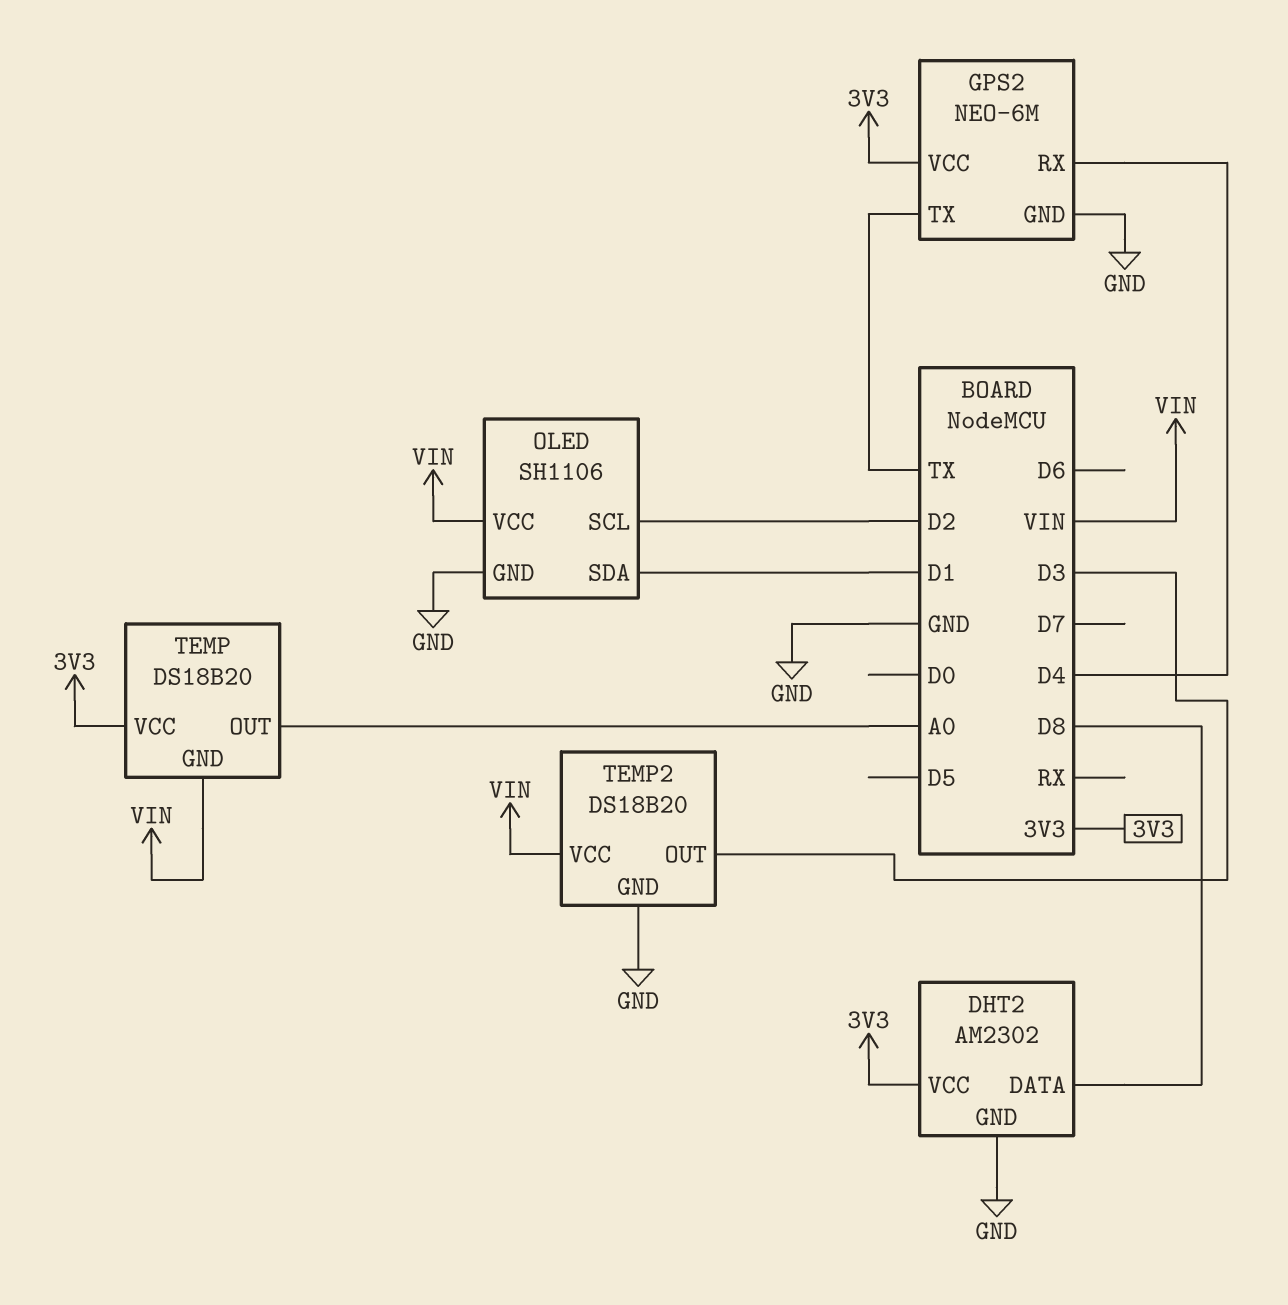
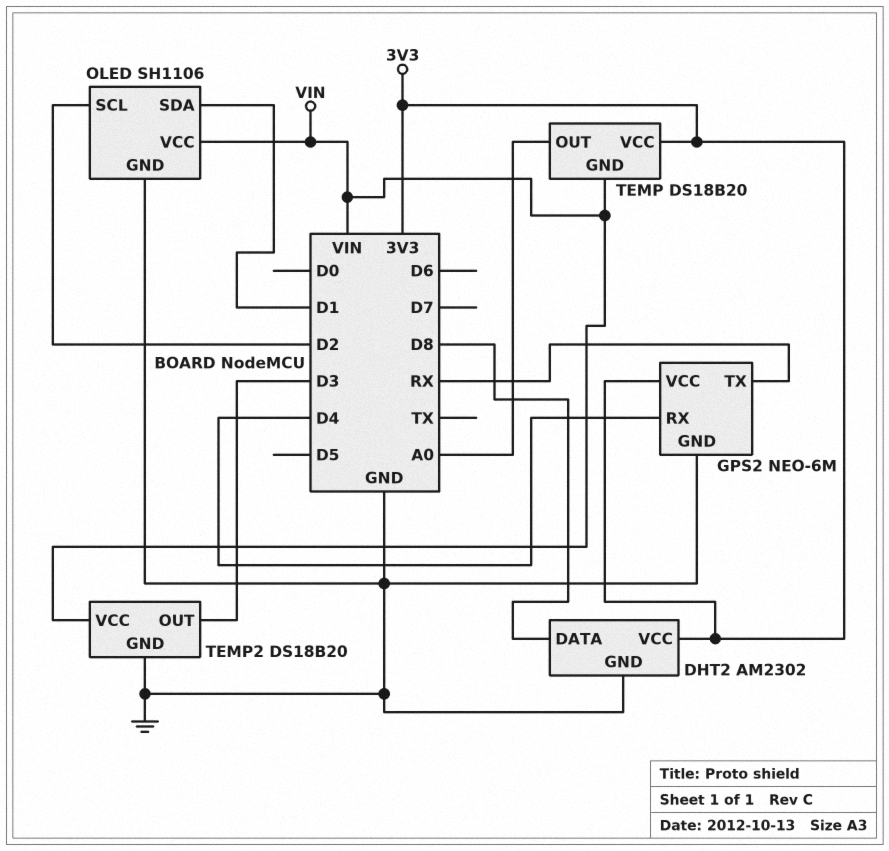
GPS2 pin TX: TX -> RX

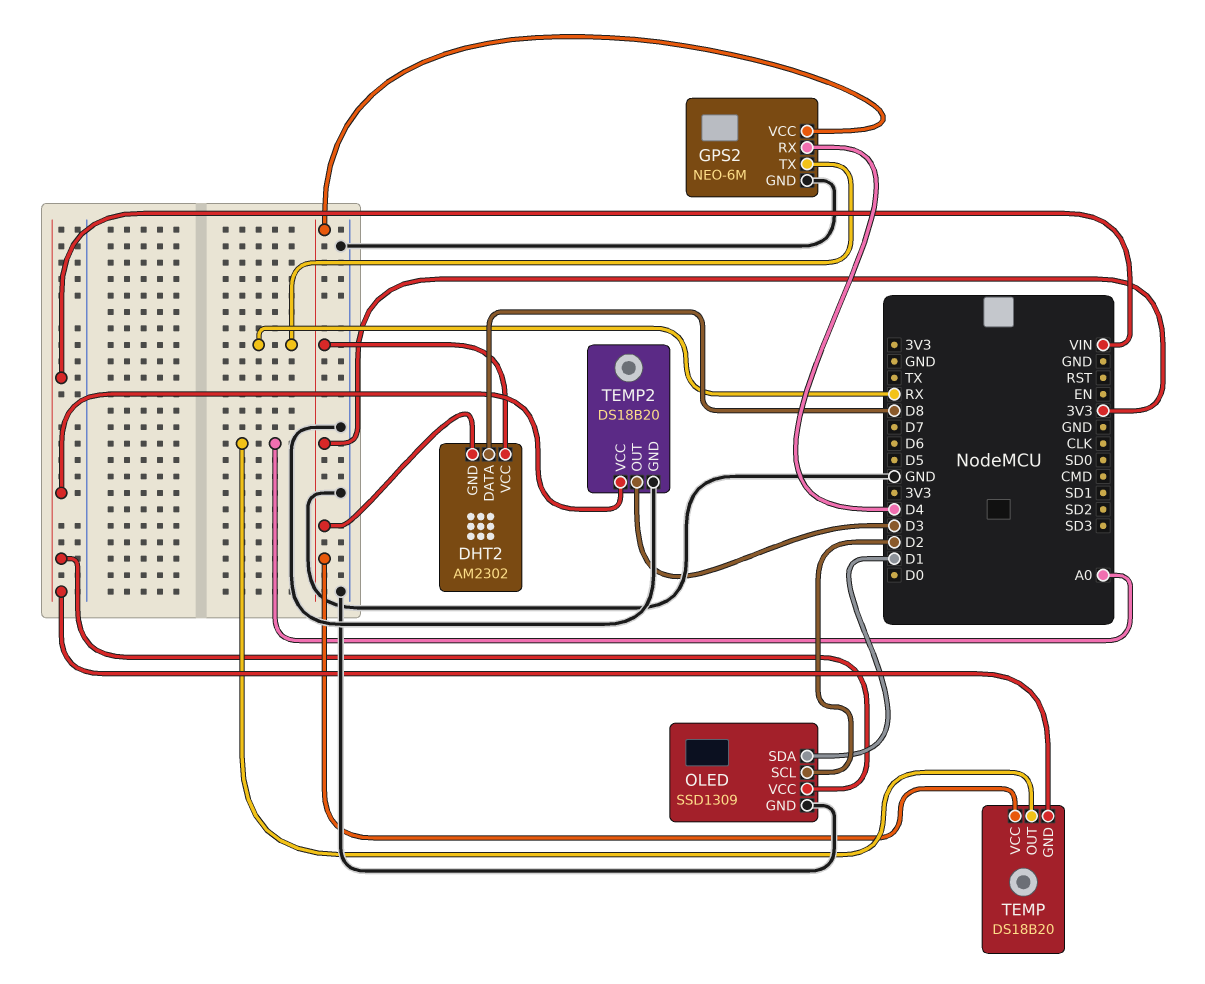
DHT2 pin GND: GND -> 3V3
OLED: SH1106 -> SSD1309

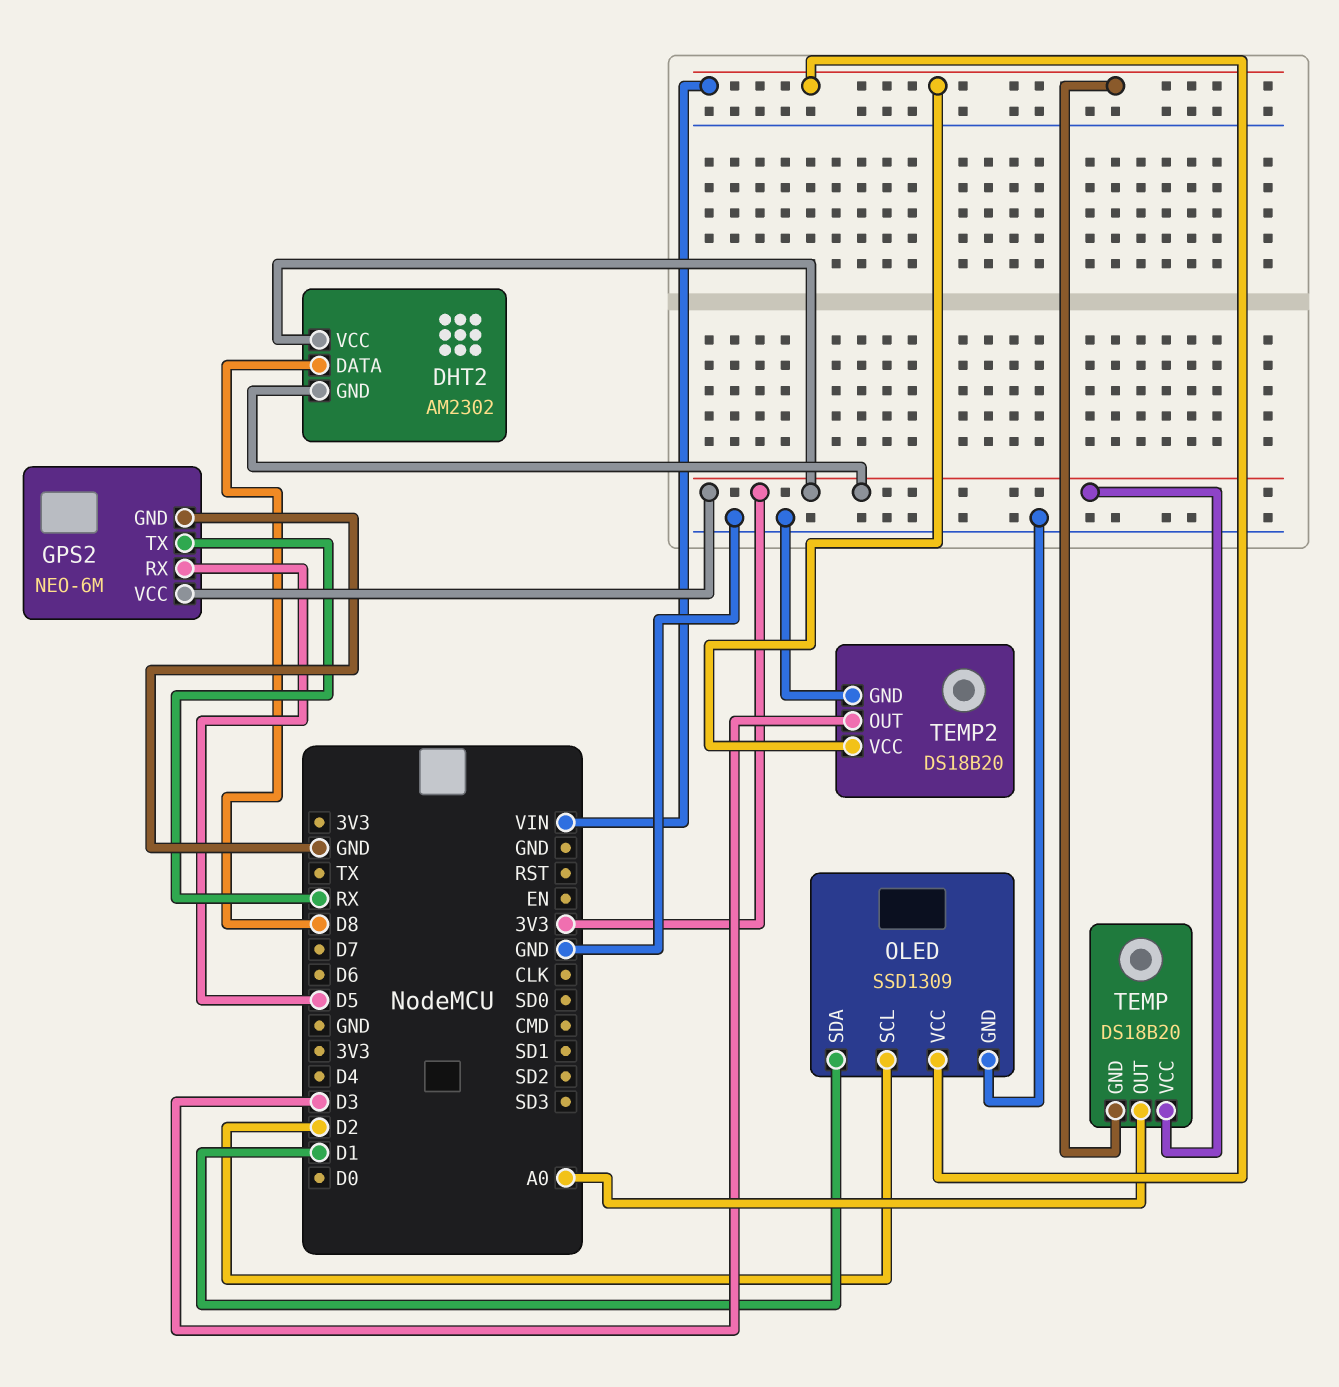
GPS2 pin RX: D4 -> D5

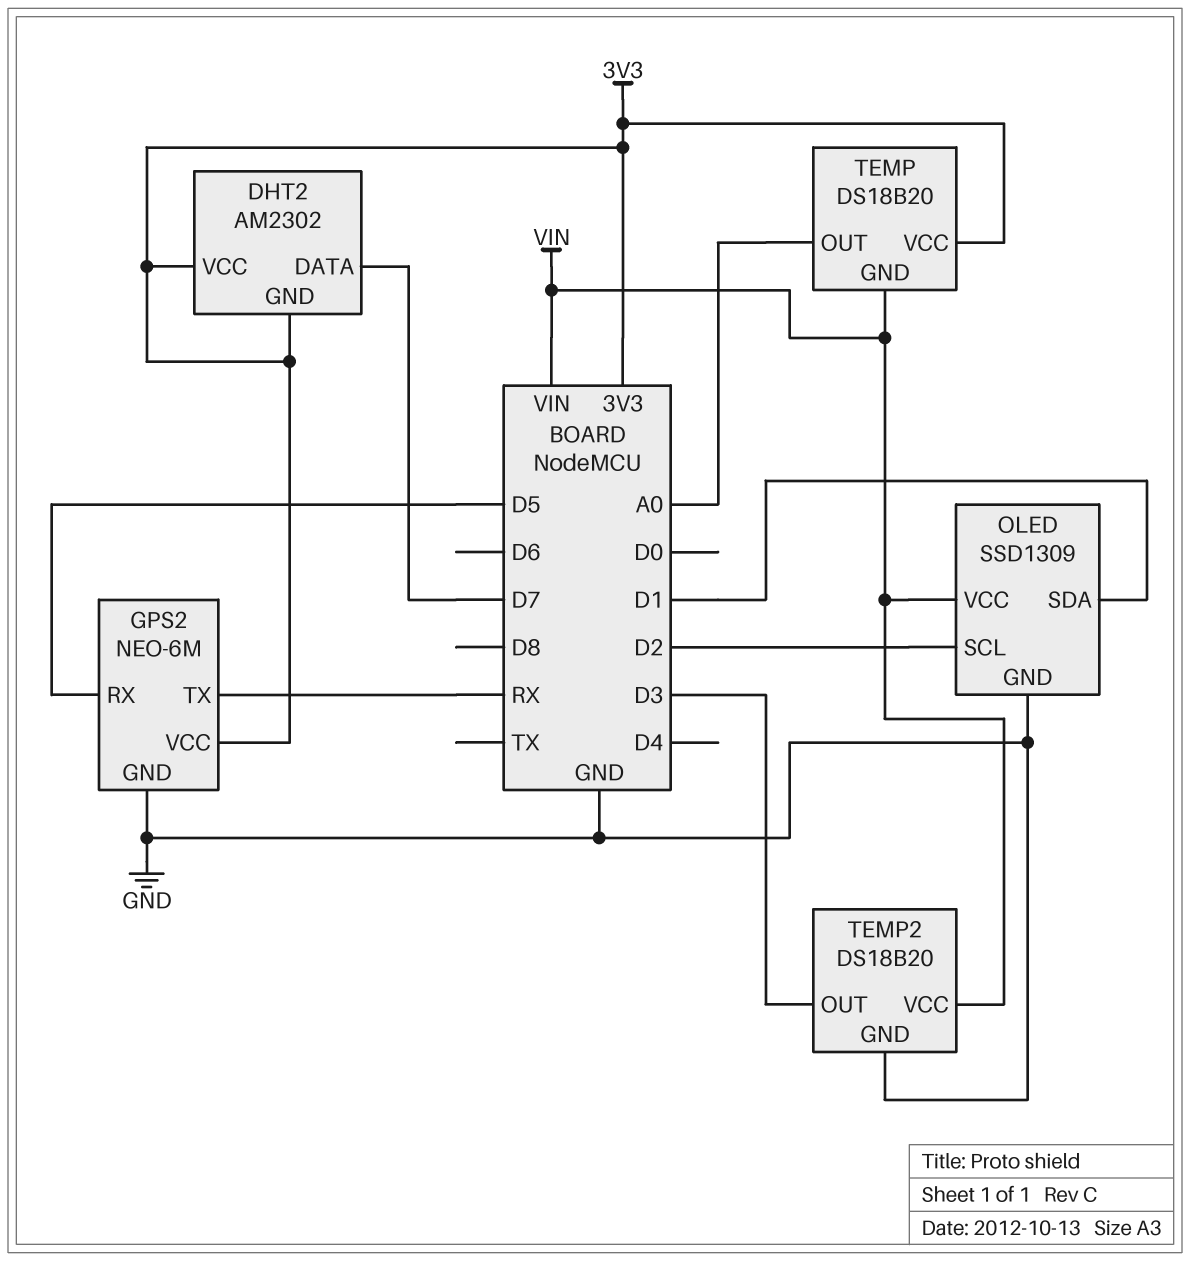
DHT2 pin DATA: D8 -> D7

